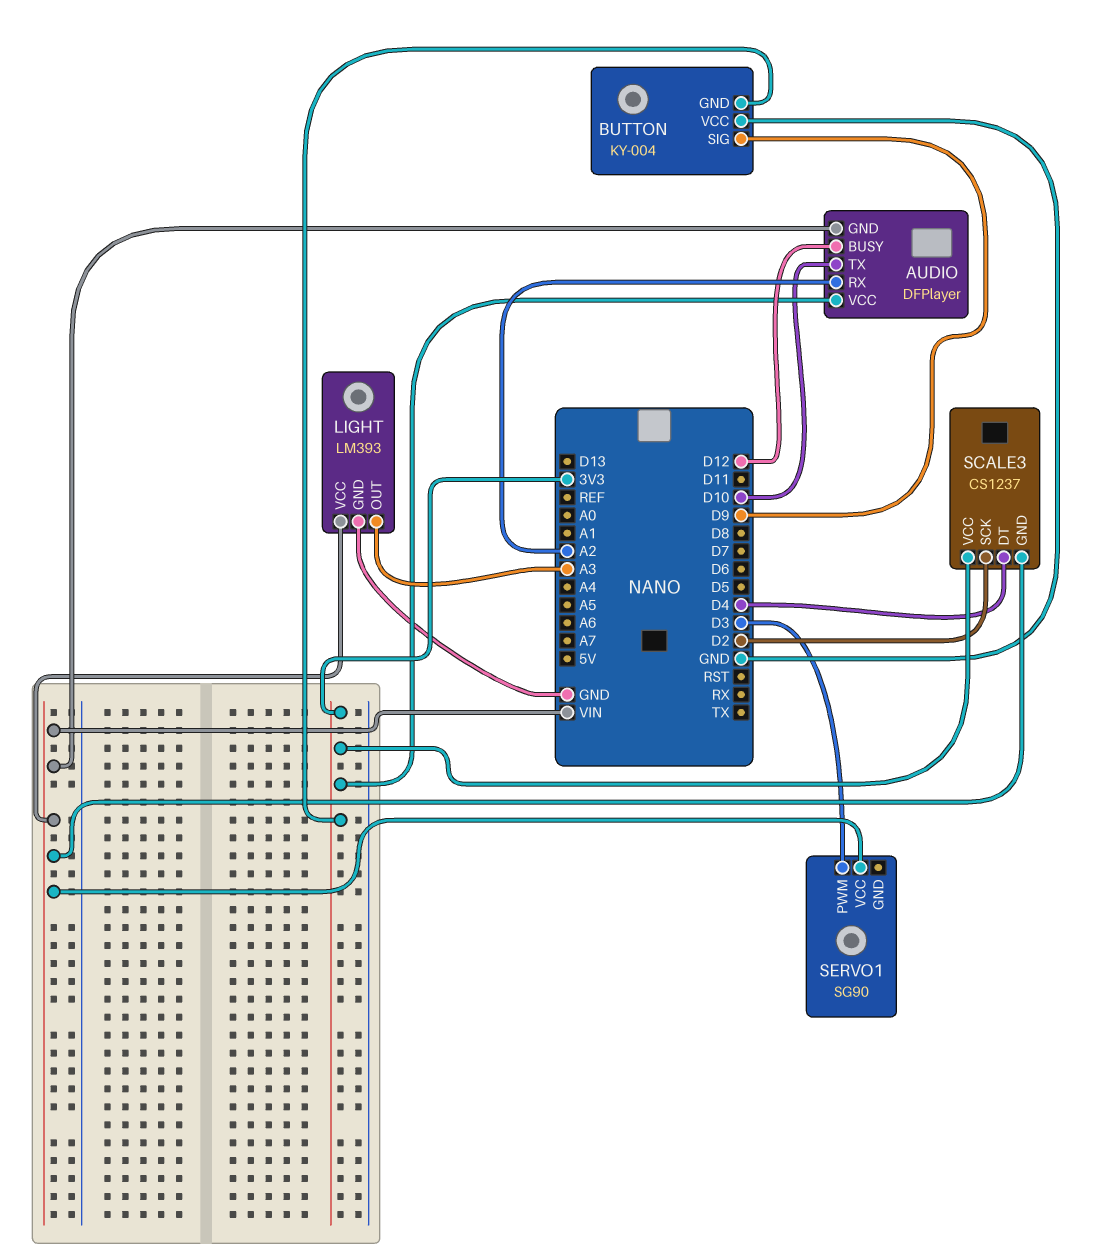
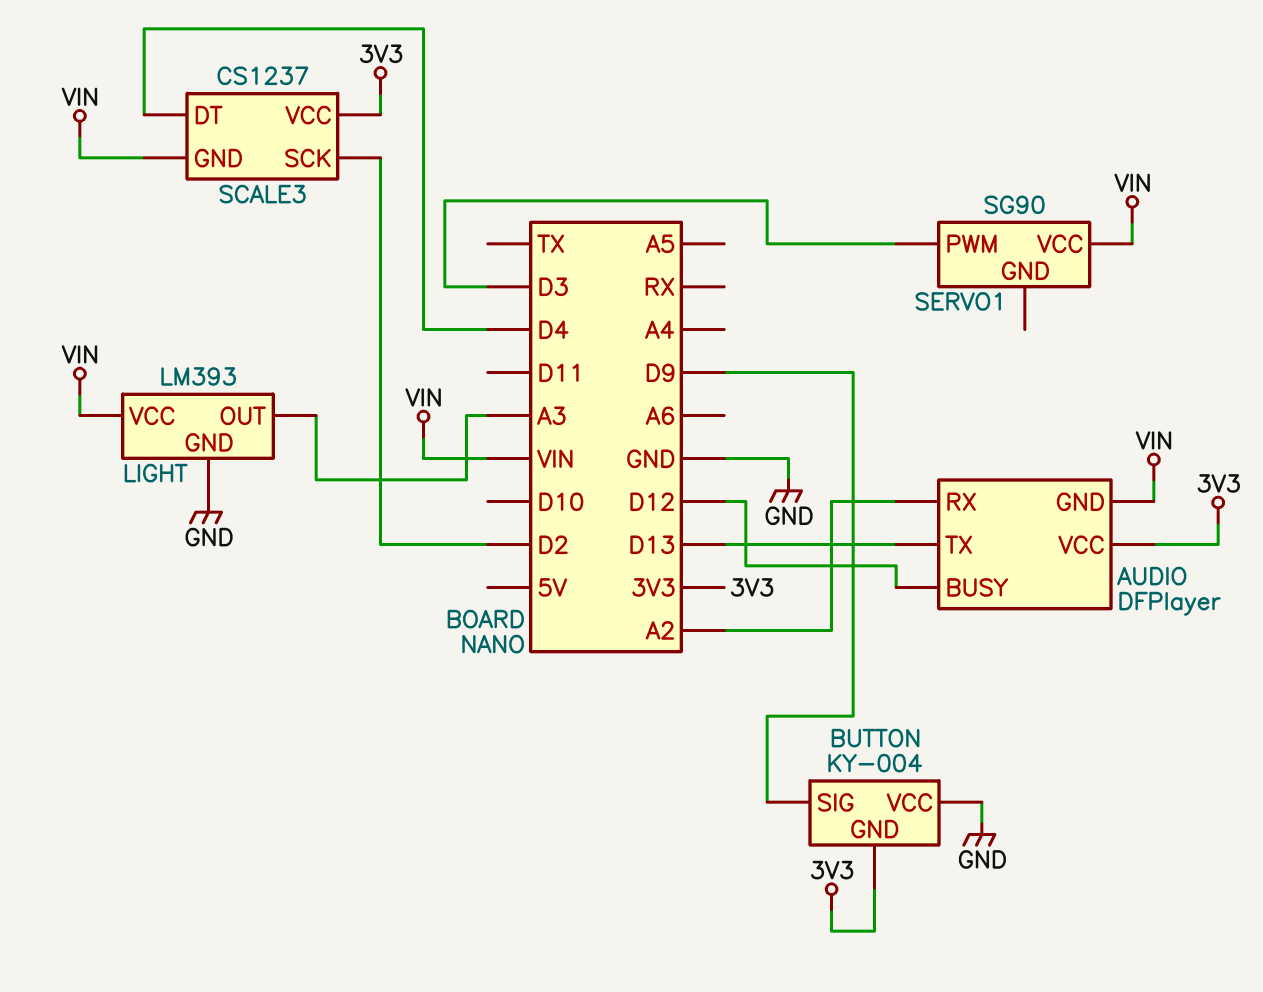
AUDIO pin TX: D10 -> D13

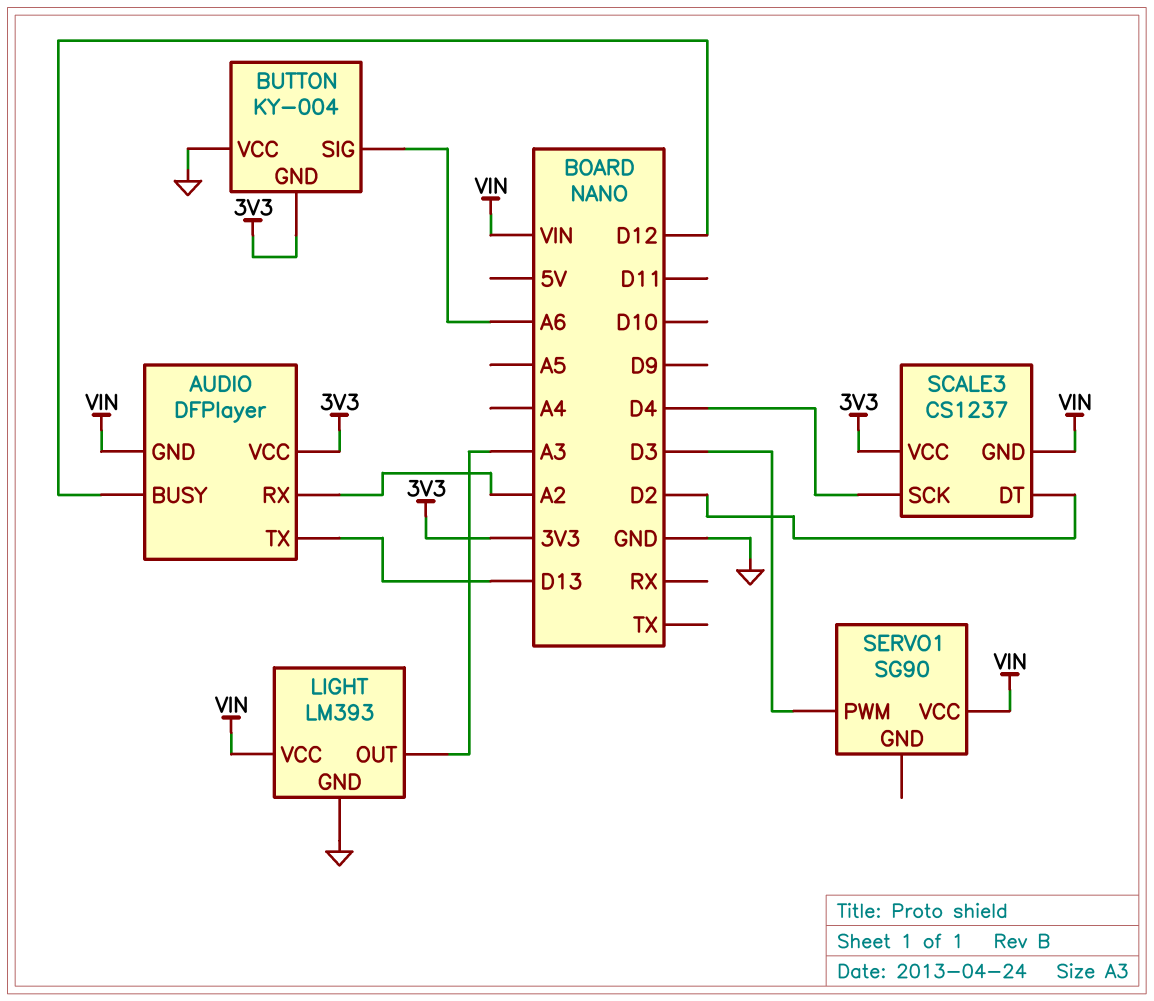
BUTTON pin SIG: D9 -> A6
SCALE3 pin DT: D4 -> D2
SCALE3 pin SCK: D2 -> D4

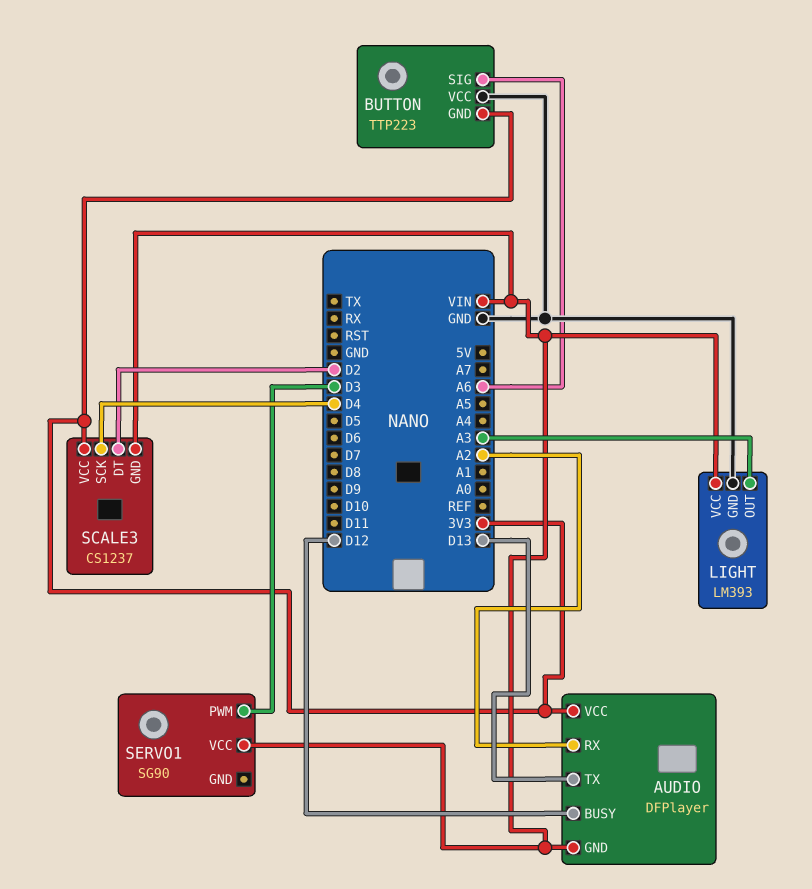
BUTTON: KY-004 -> TTP223

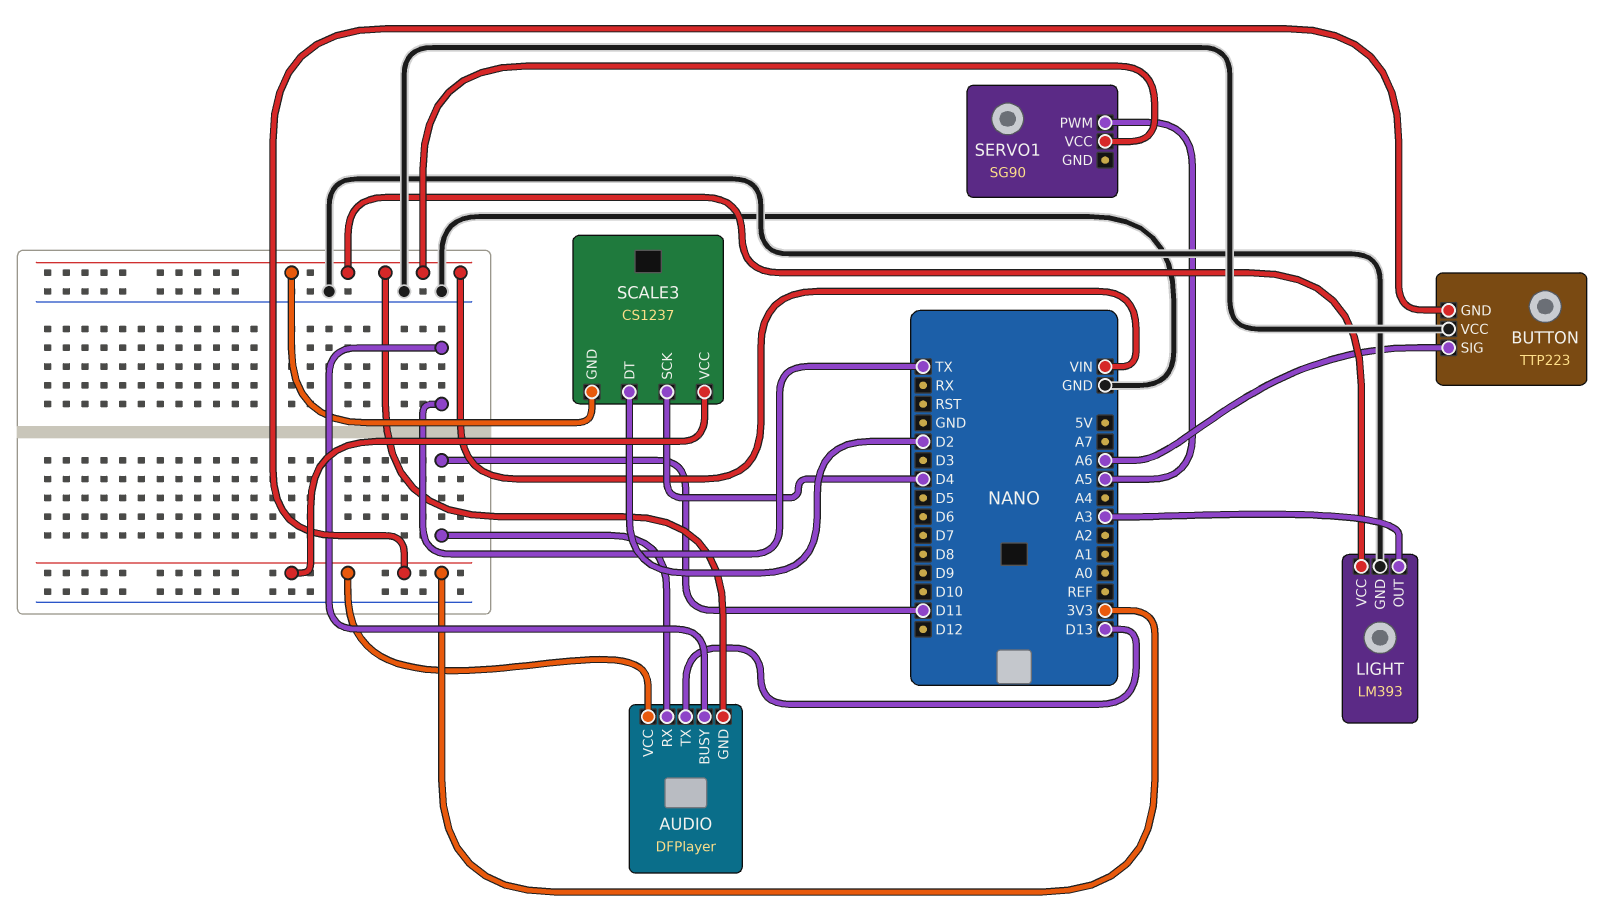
AUDIO pin BUSY: D12 -> TX
AUDIO pin RX: A2 -> D11
SERVO1 pin PWM: D3 -> A5

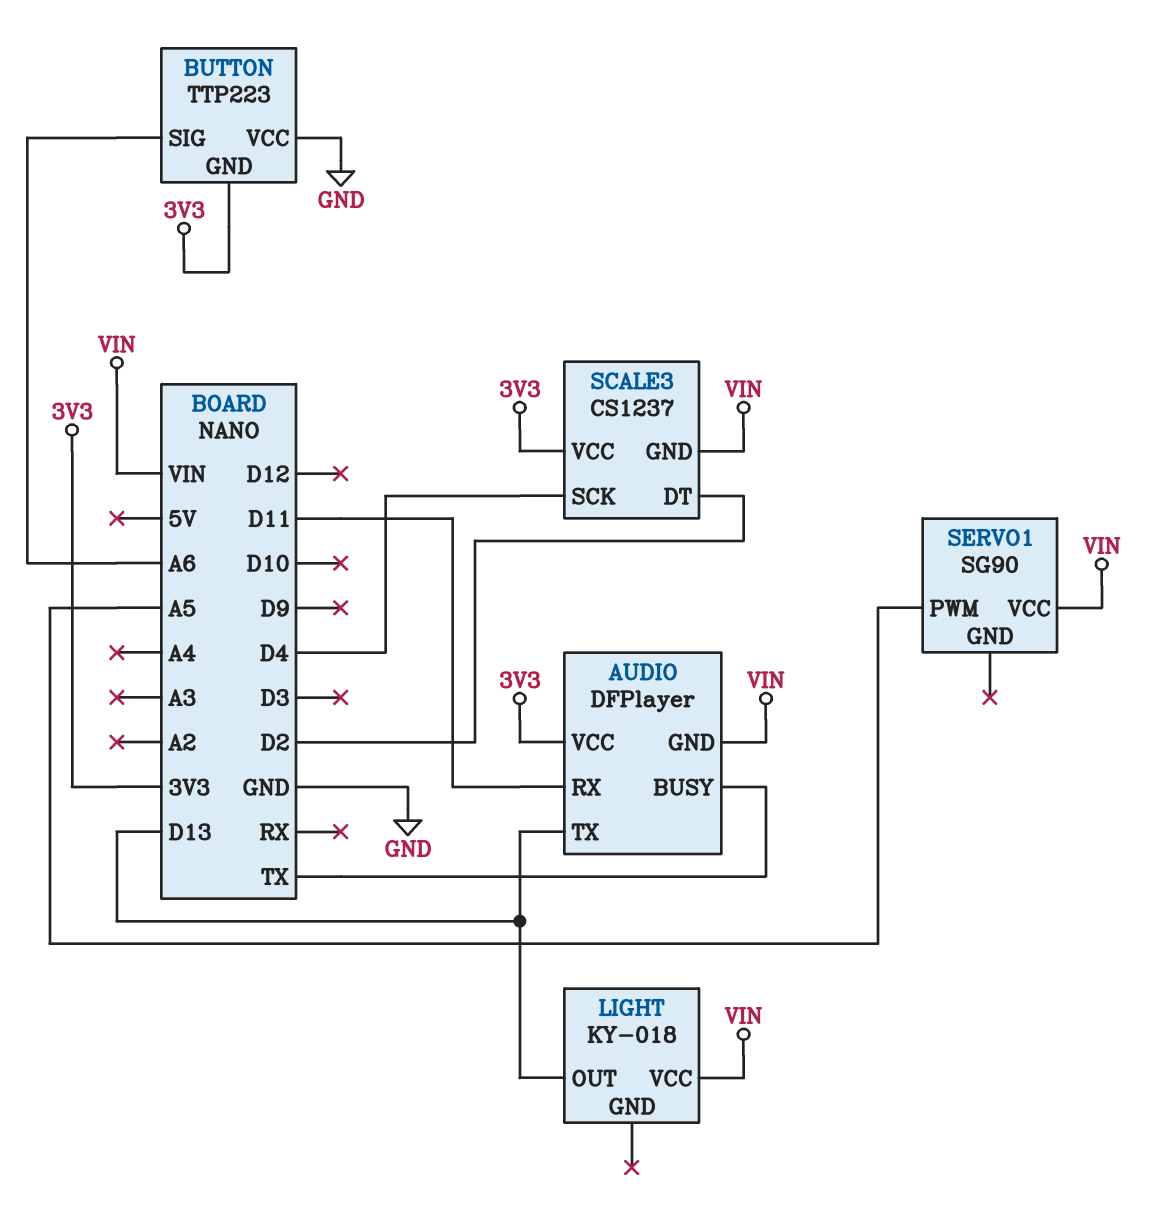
LIGHT: LM393 -> KY-018
LIGHT pin GND: GND -> none
LIGHT pin OUT: A3 -> D13

